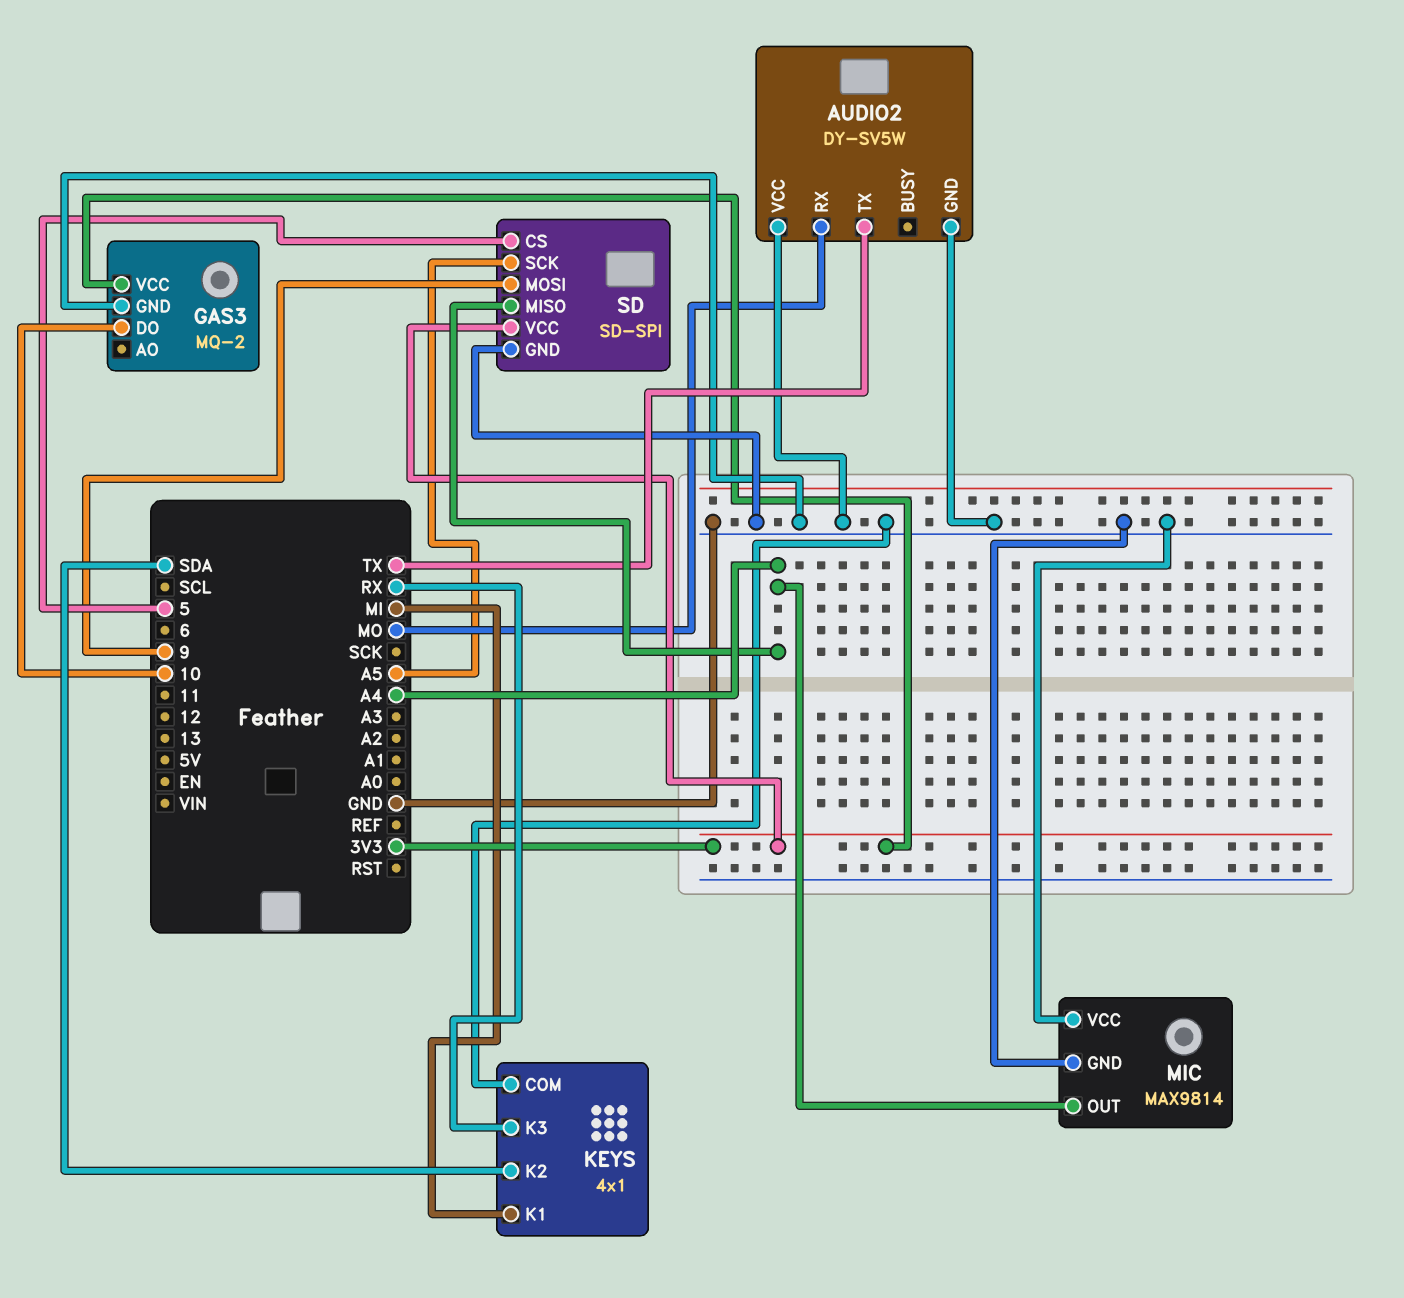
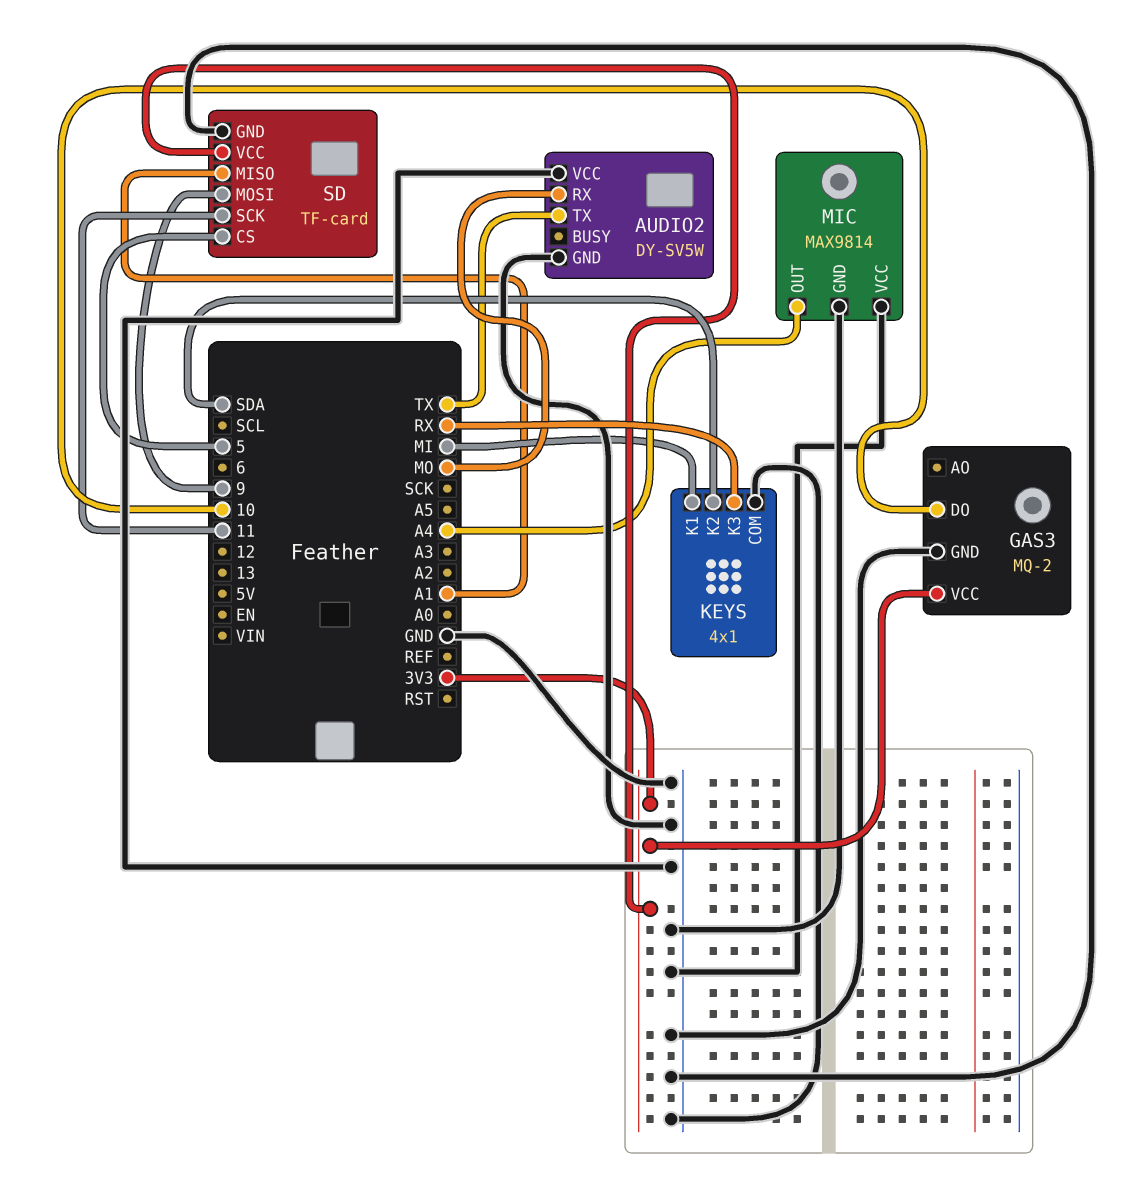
SD: SD-SPI -> TF-card
SD pin MISO: A4 -> A1
SD pin SCK: A5 -> 11

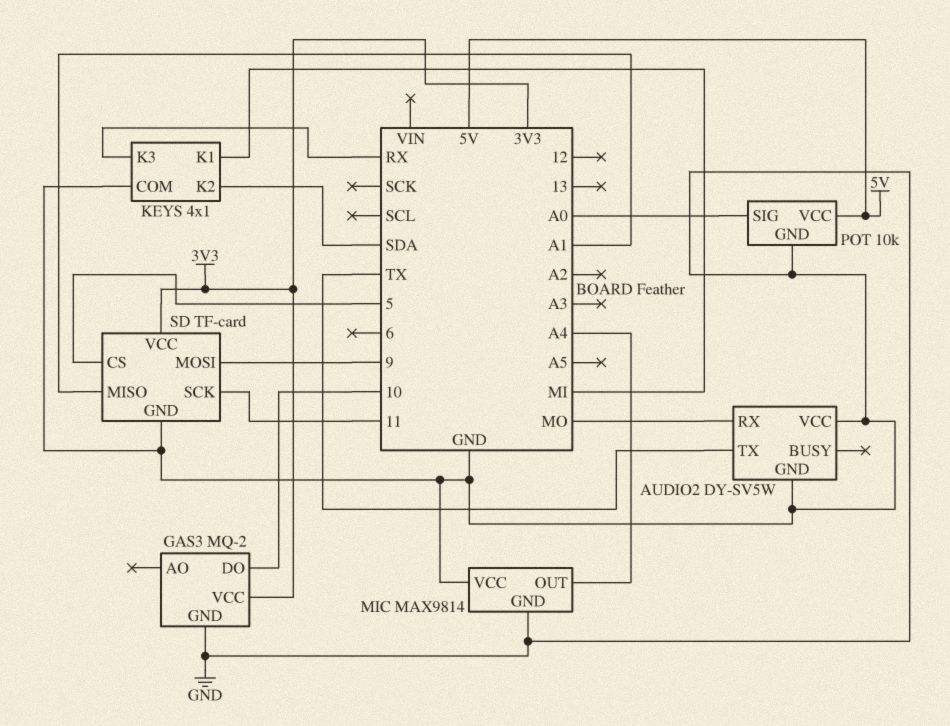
POT: none -> 10k
POT pin GND: none -> GND
POT pin SIG: none -> A0
POT pin VCC: none -> 5V

